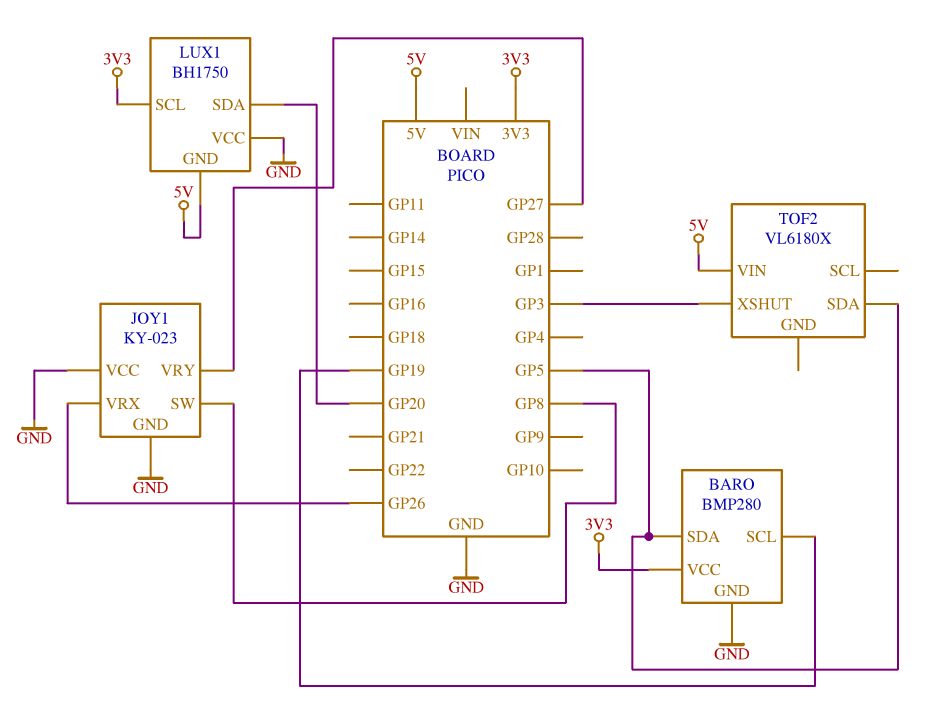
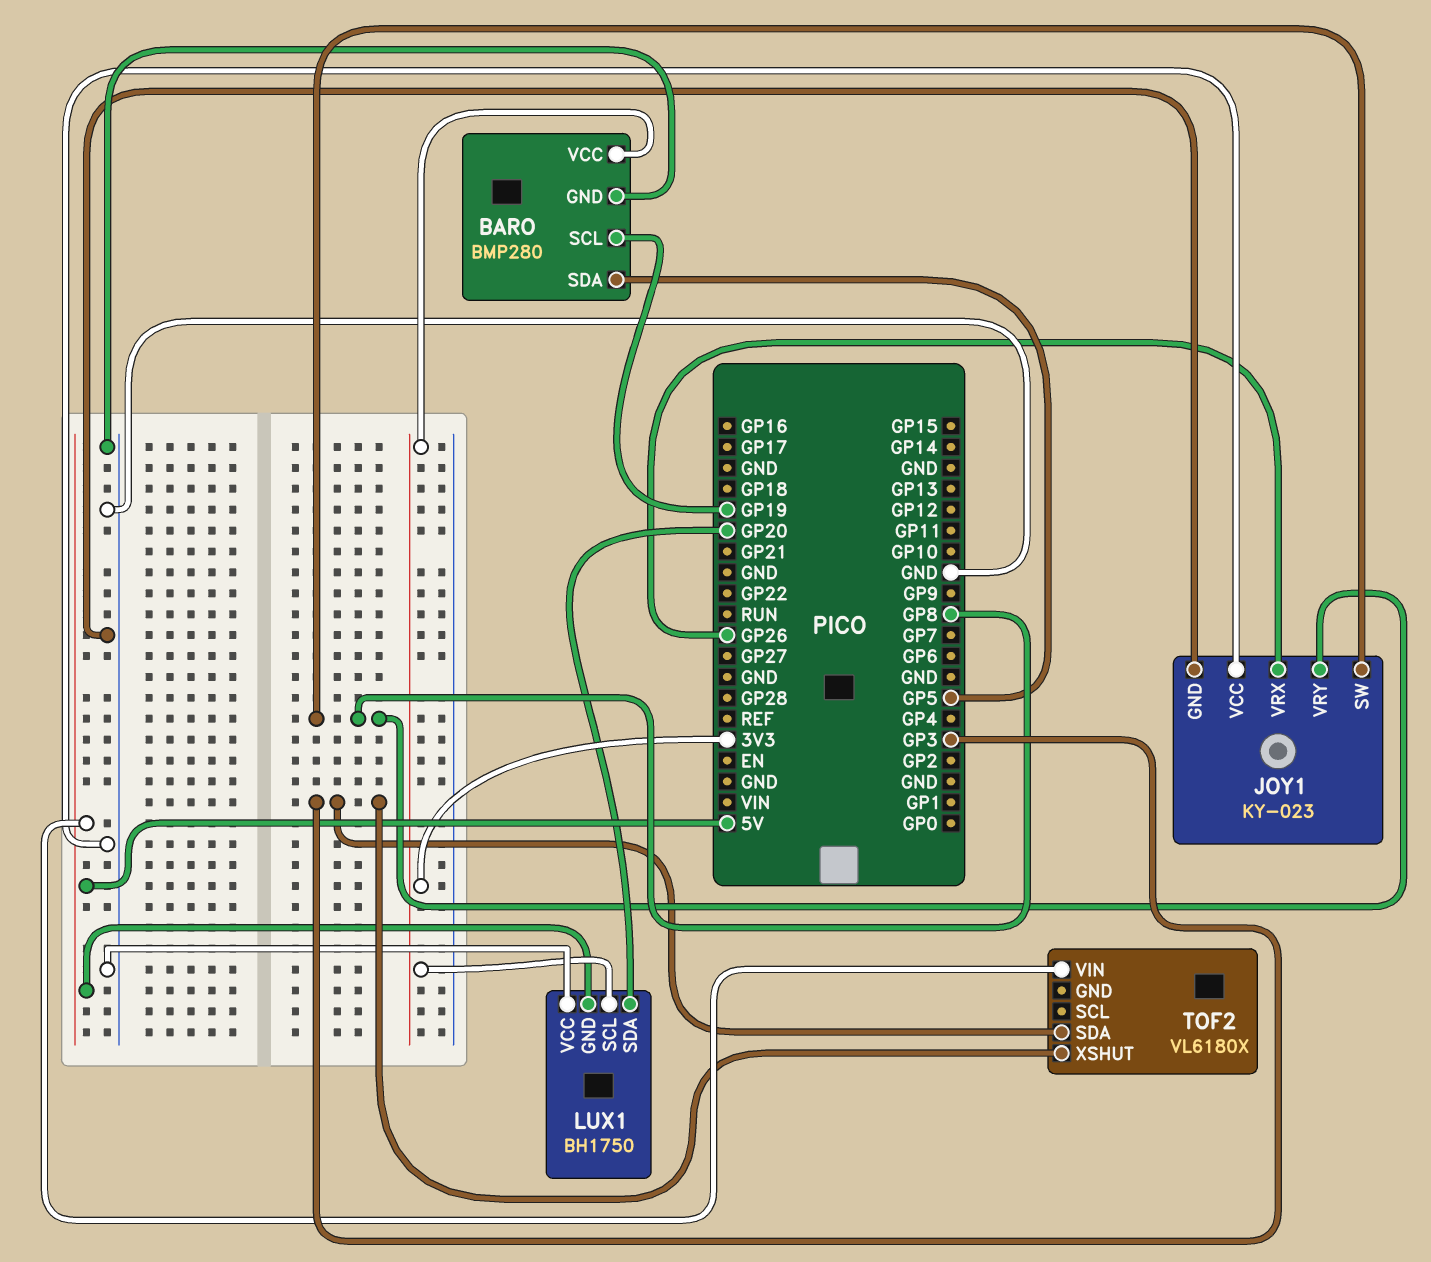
JOY1 pin VRY: GP27 -> GP8
TOF2 pin SDA: GP5 -> GP3

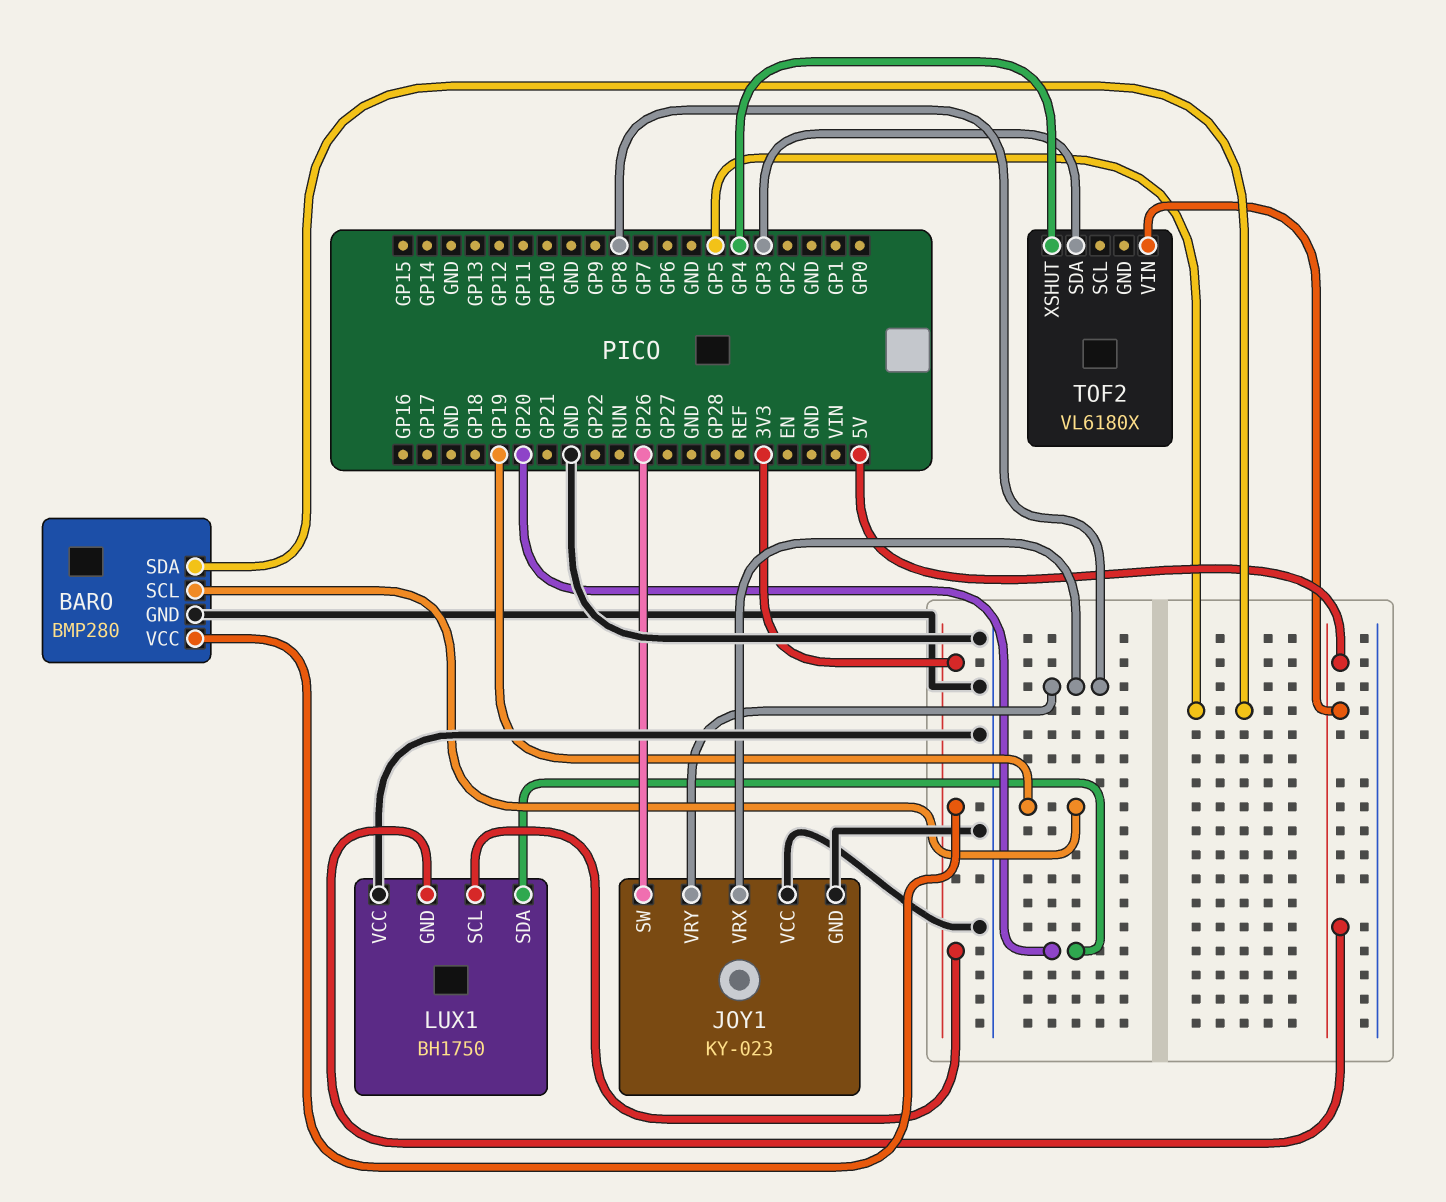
JOY1 pin SW: GP8 -> GP26
JOY1 pin VRX: GP26 -> GP8
TOF2 pin XSHUT: GP3 -> GP4

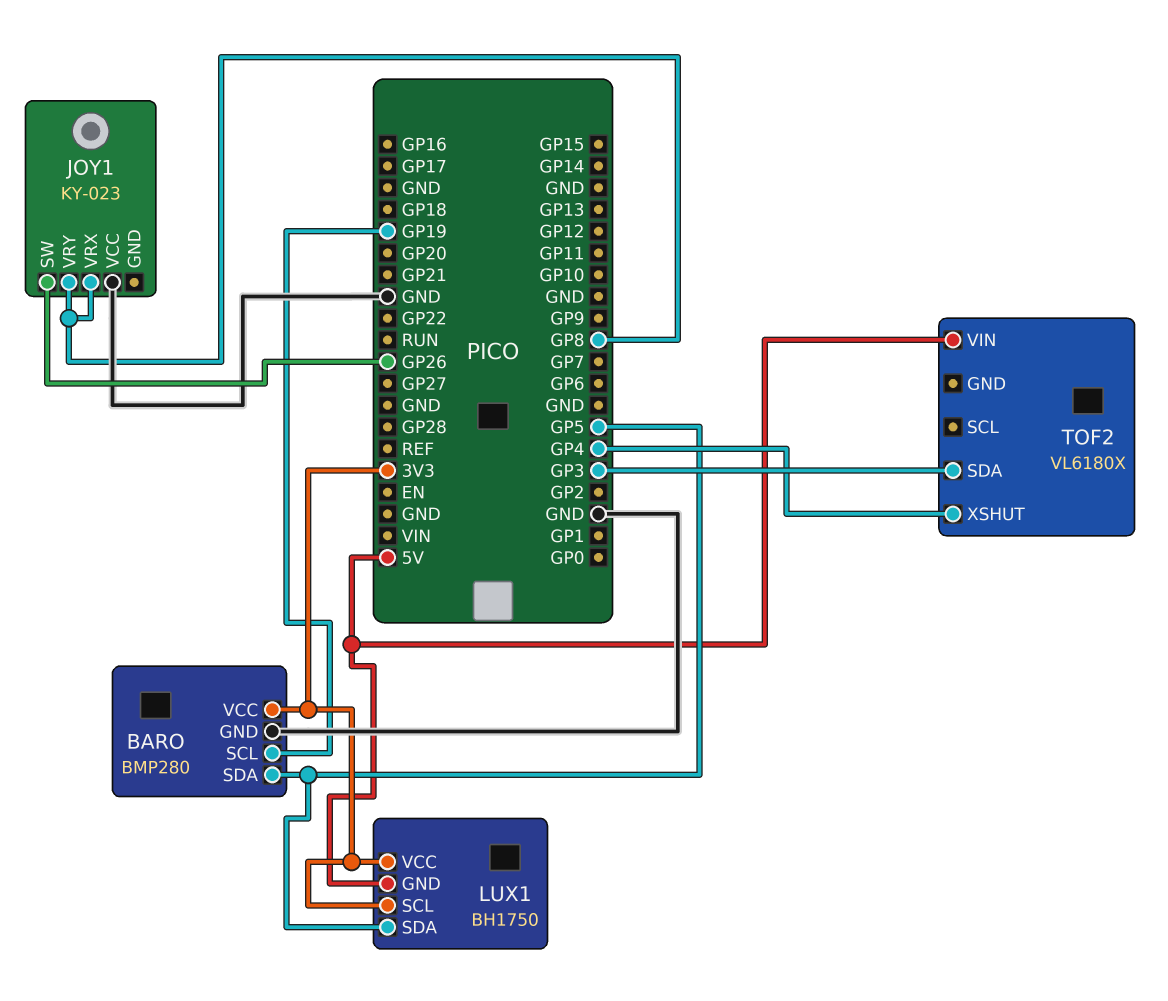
JOY1 pin GND: GND -> none
LUX1 pin SDA: GP20 -> GP5
LUX1 pin VCC: GND -> 3V3

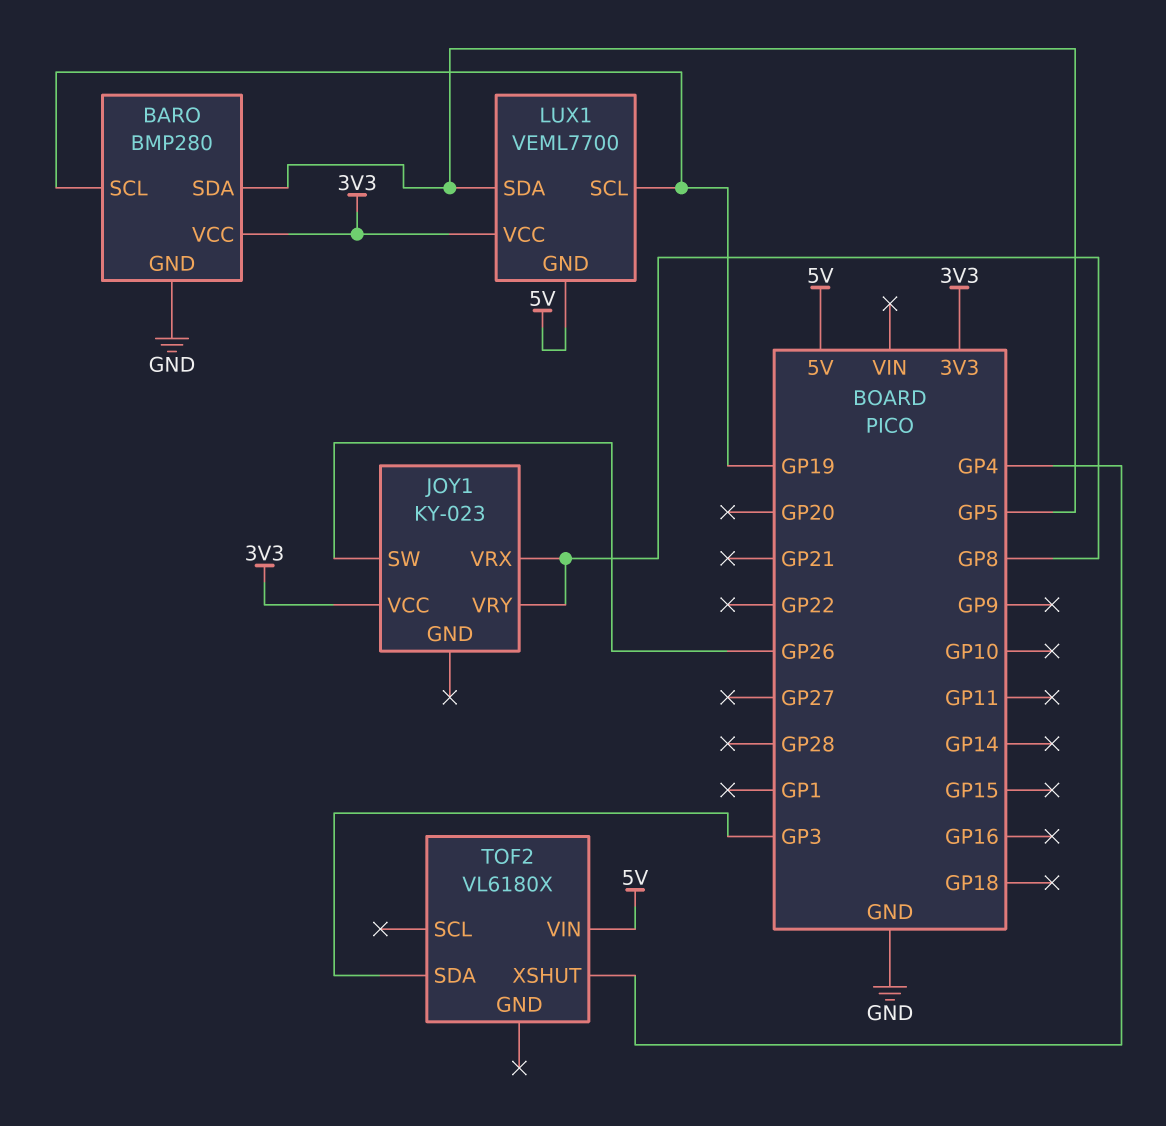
JOY1 pin VCC: GND -> 3V3
LUX1: BH1750 -> VEML7700
LUX1 pin SCL: 3V3 -> GP19

